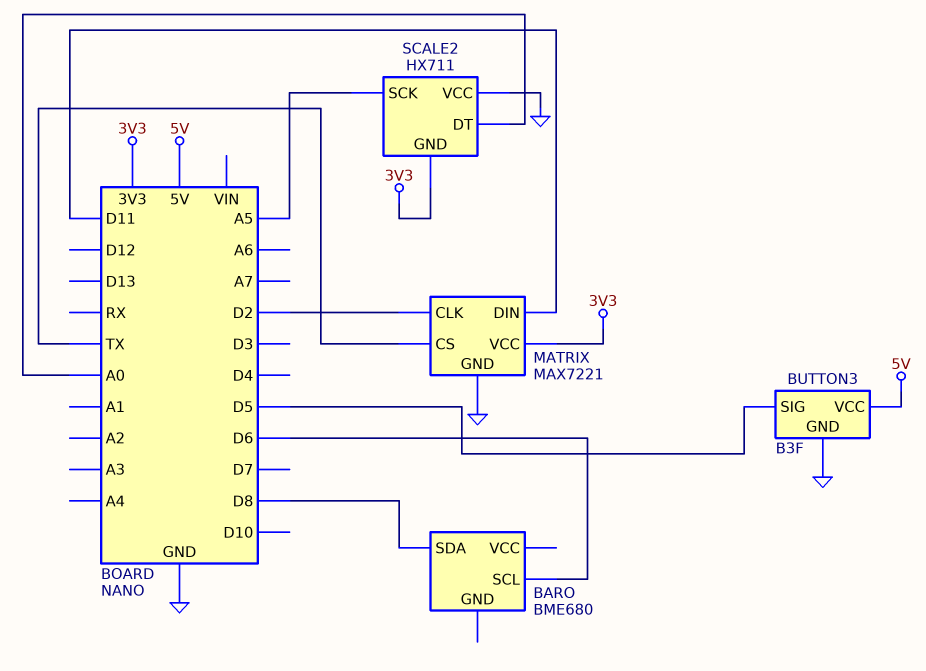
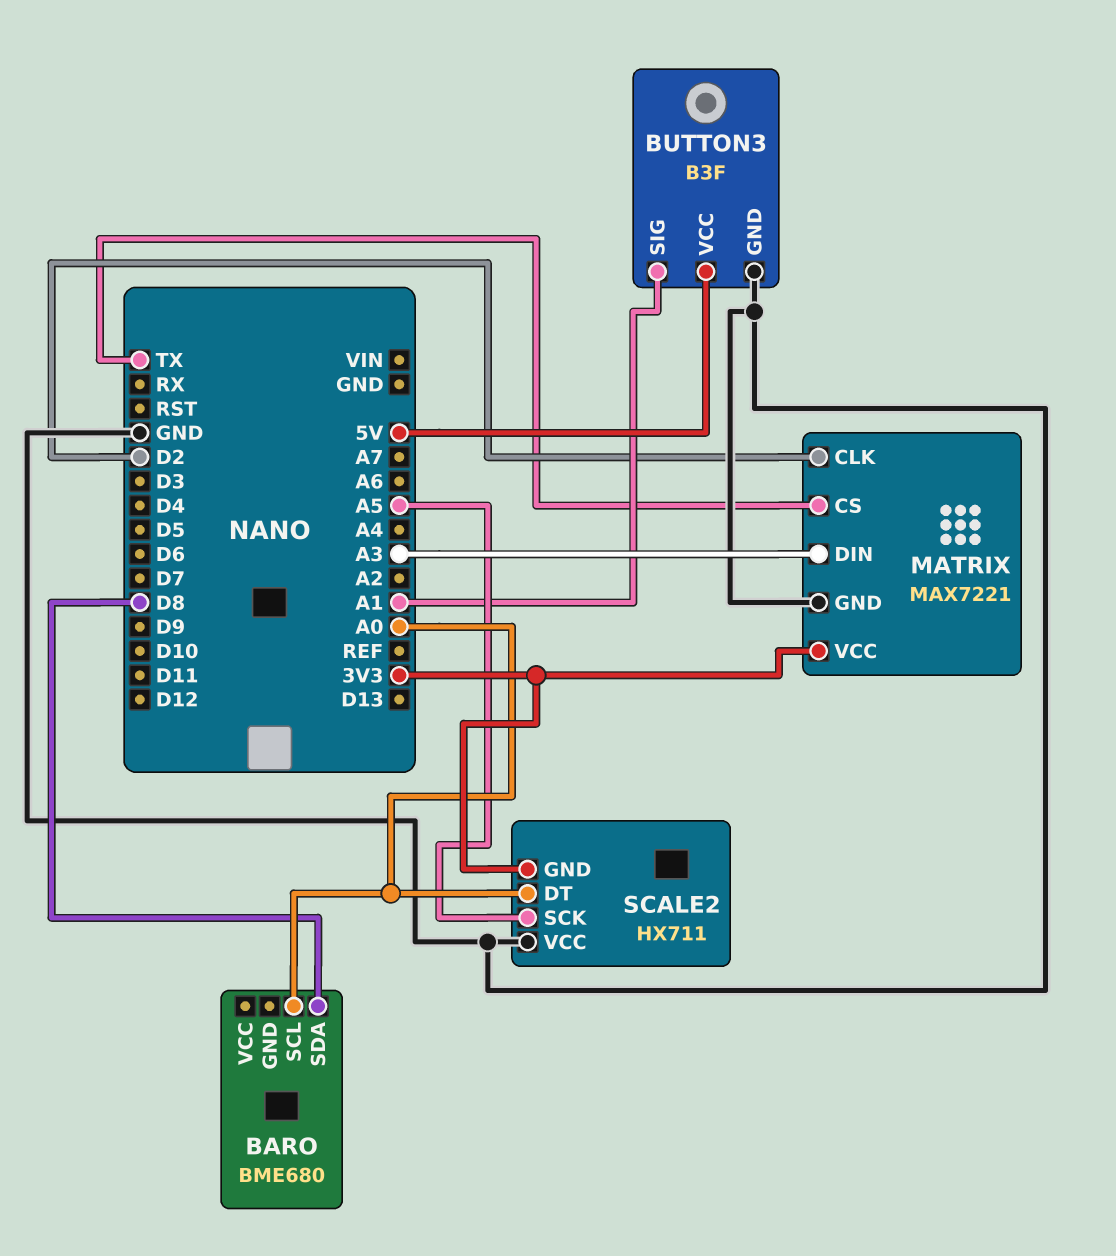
BARO pin SCL: D6 -> A0
BUTTON3 pin SIG: D5 -> A1
MATRIX pin DIN: D11 -> A3

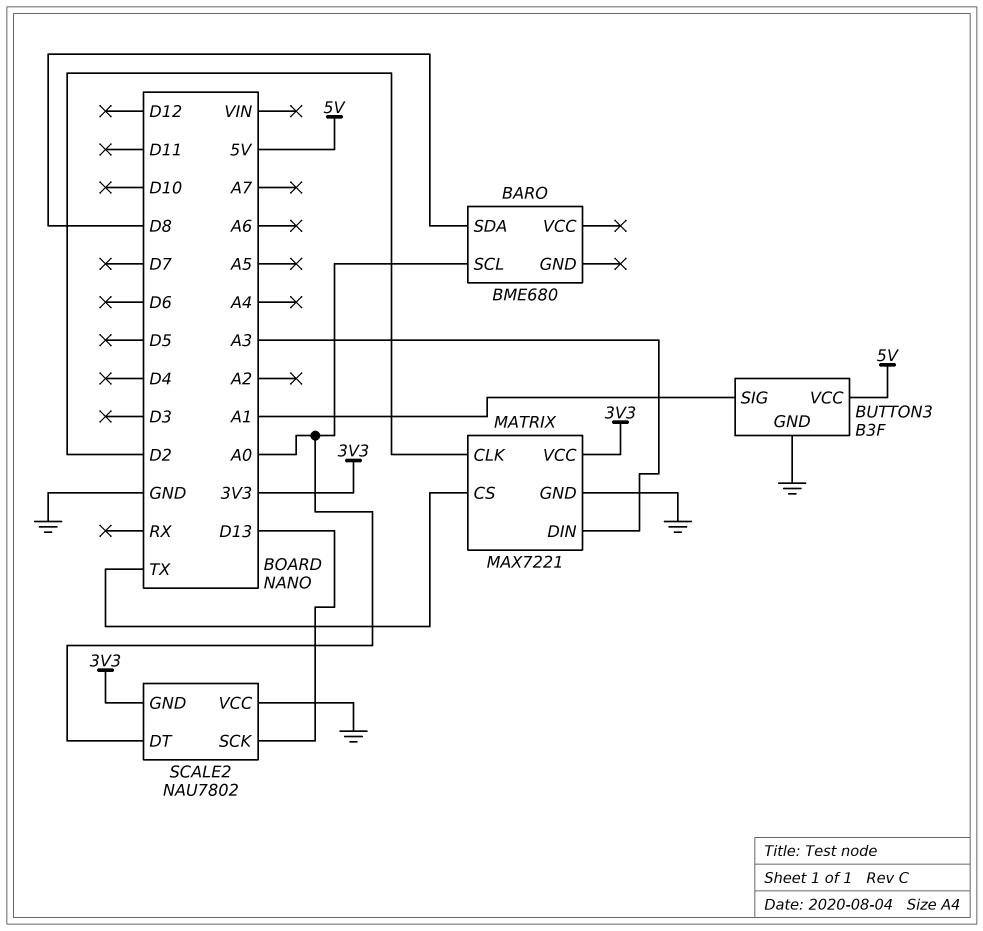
SCALE2: HX711 -> NAU7802
SCALE2 pin SCK: A5 -> D13

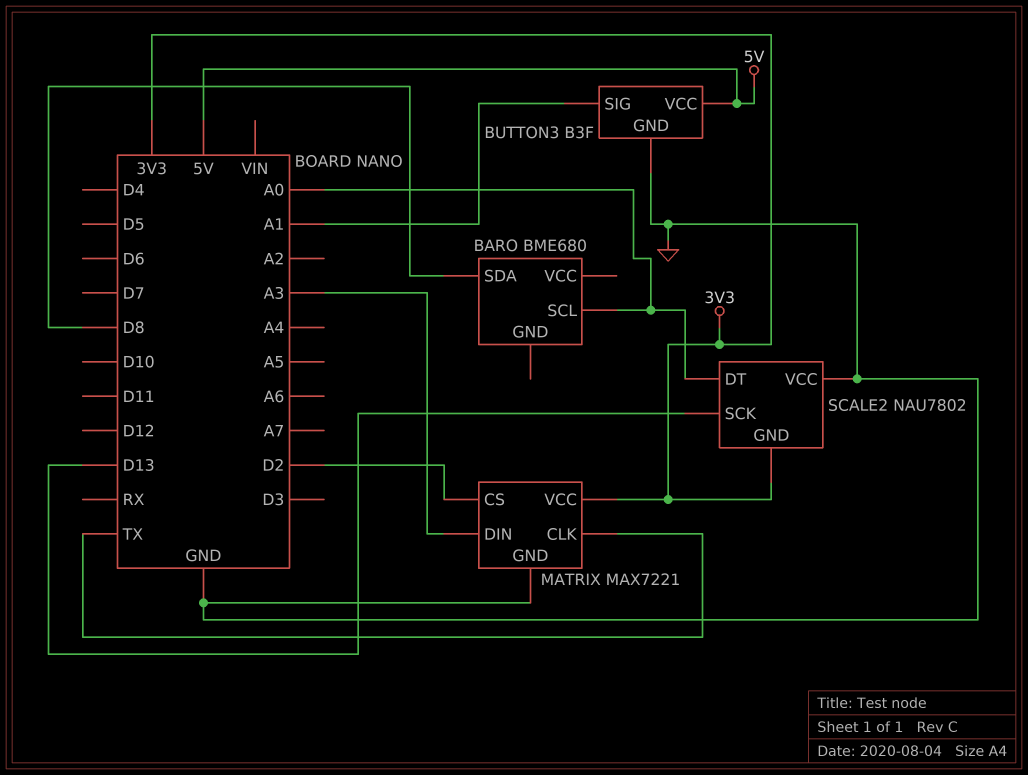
MATRIX pin CLK: D2 -> TX
MATRIX pin CS: TX -> D2

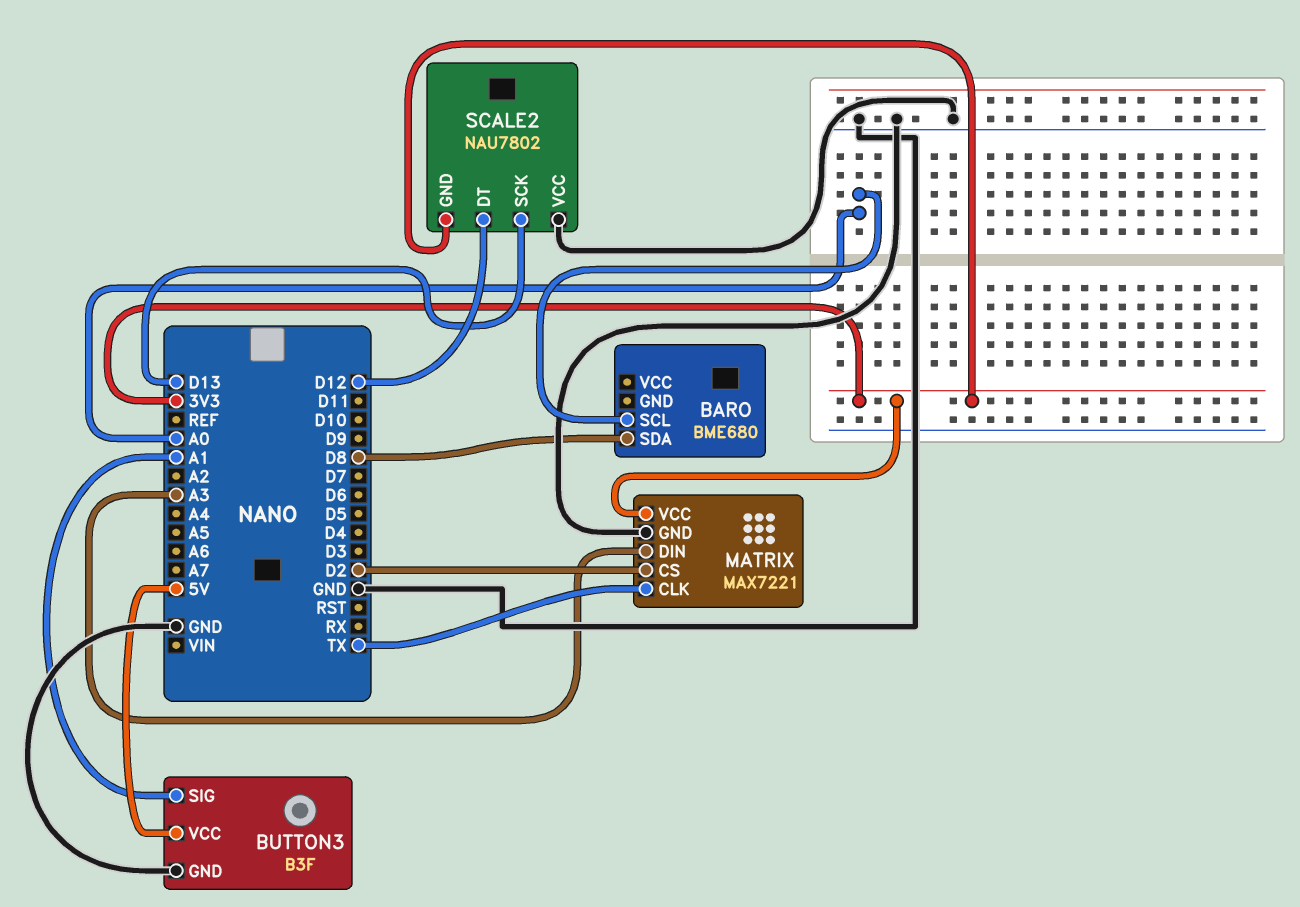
SCALE2 pin DT: A0 -> D12

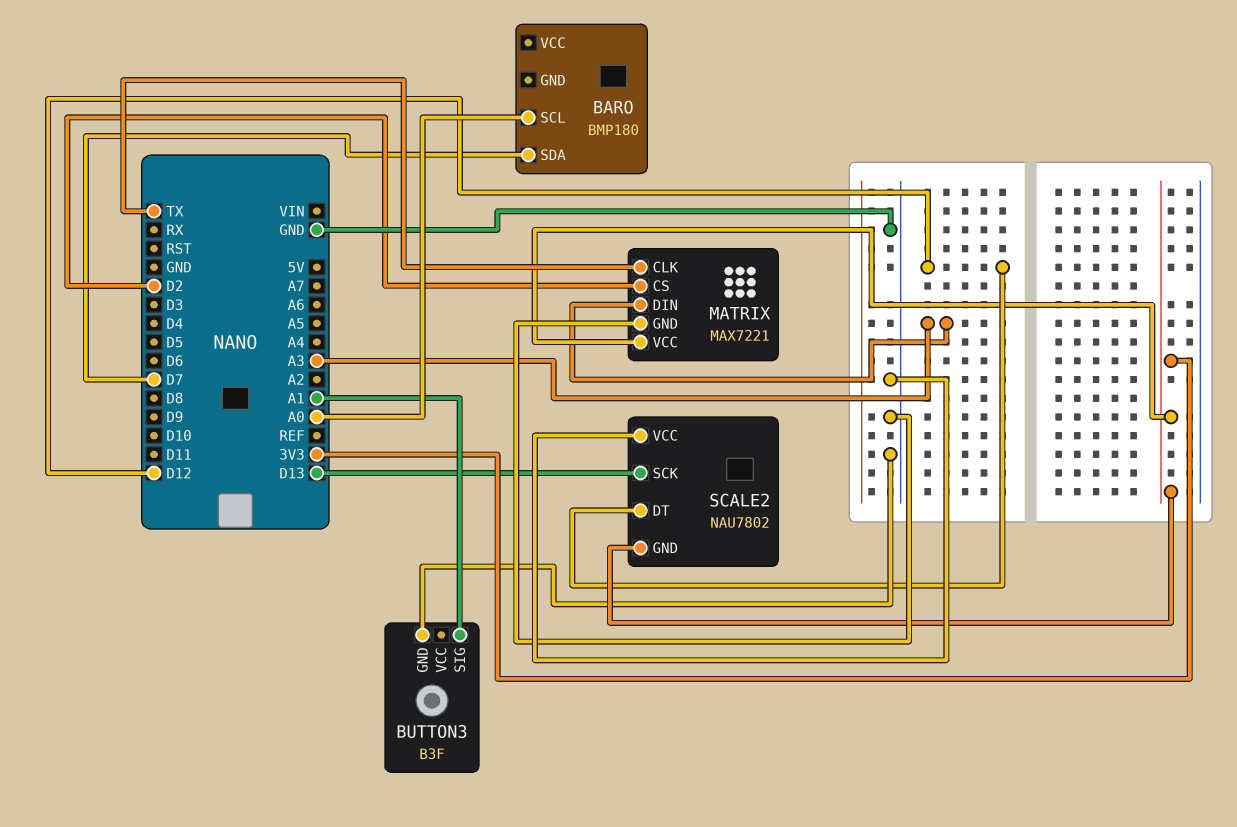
BARO: BME680 -> BMP180
BARO pin SDA: D8 -> D7
BUTTON3 pin VCC: 5V -> none

